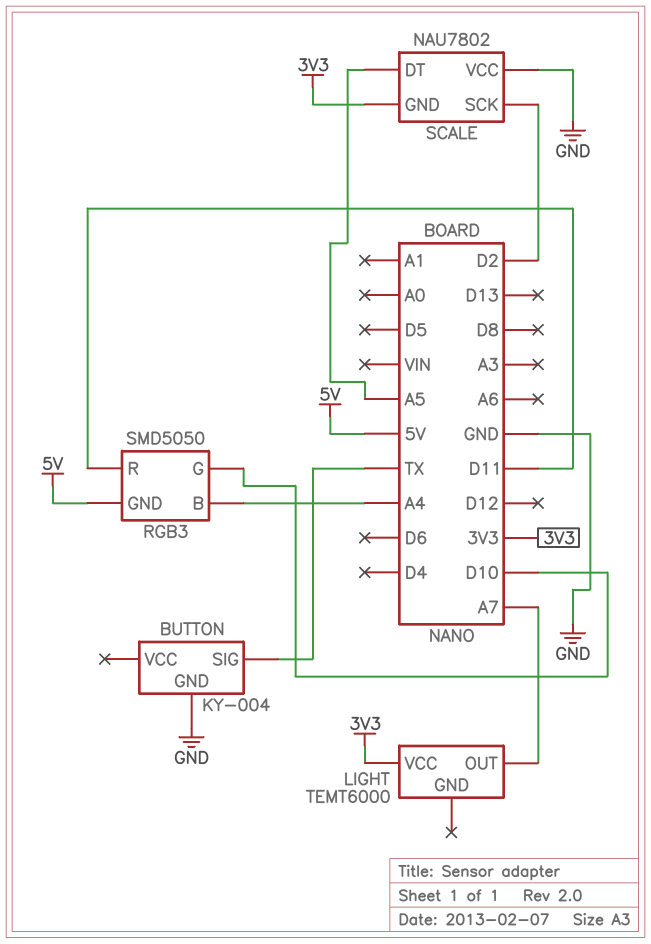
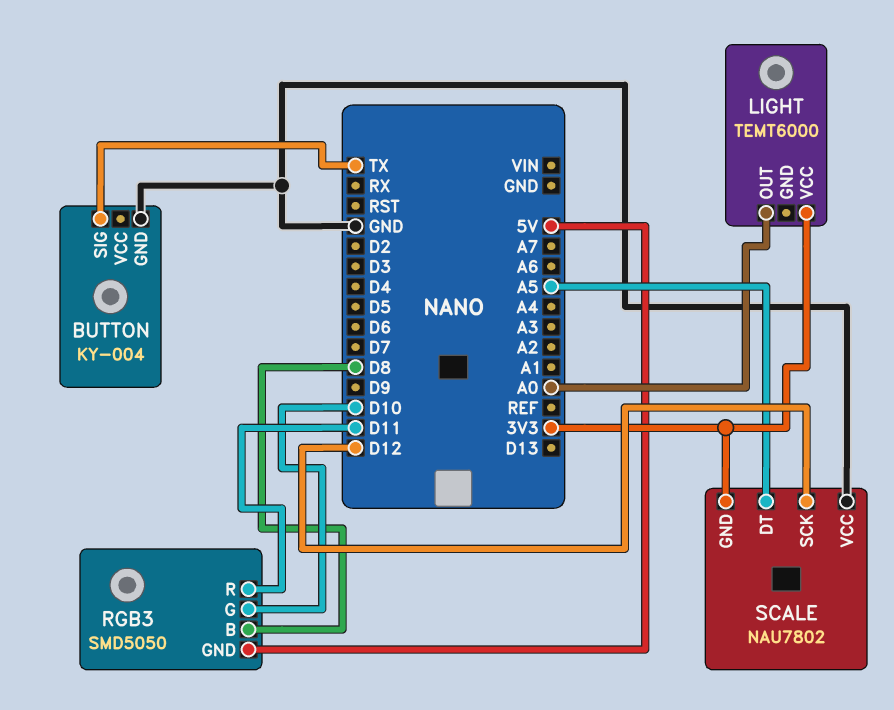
LIGHT pin OUT: A7 -> A0
RGB3 pin B: A4 -> D8
SCALE pin SCK: D2 -> D12

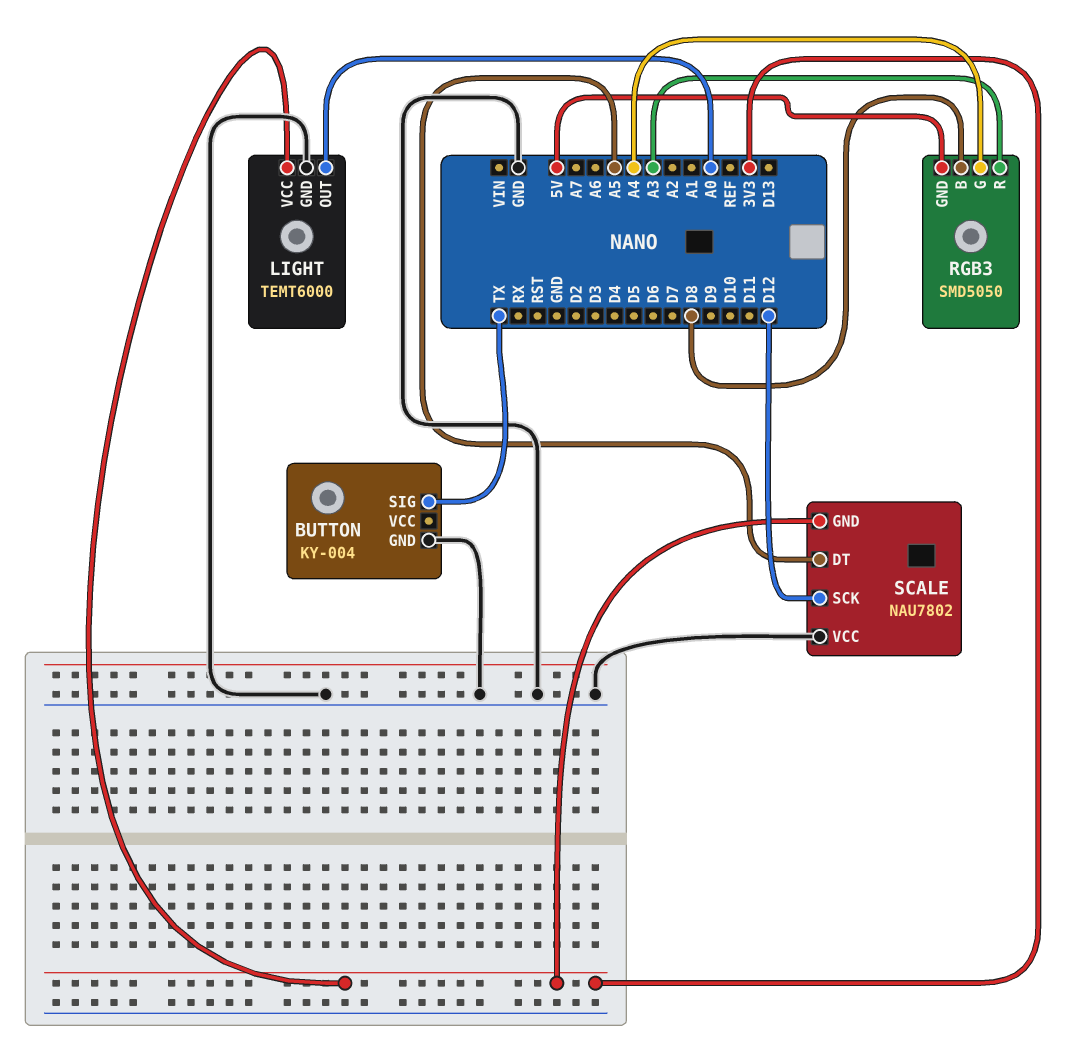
LIGHT pin GND: none -> GND
RGB3 pin G: D10 -> A4
RGB3 pin R: D11 -> A3

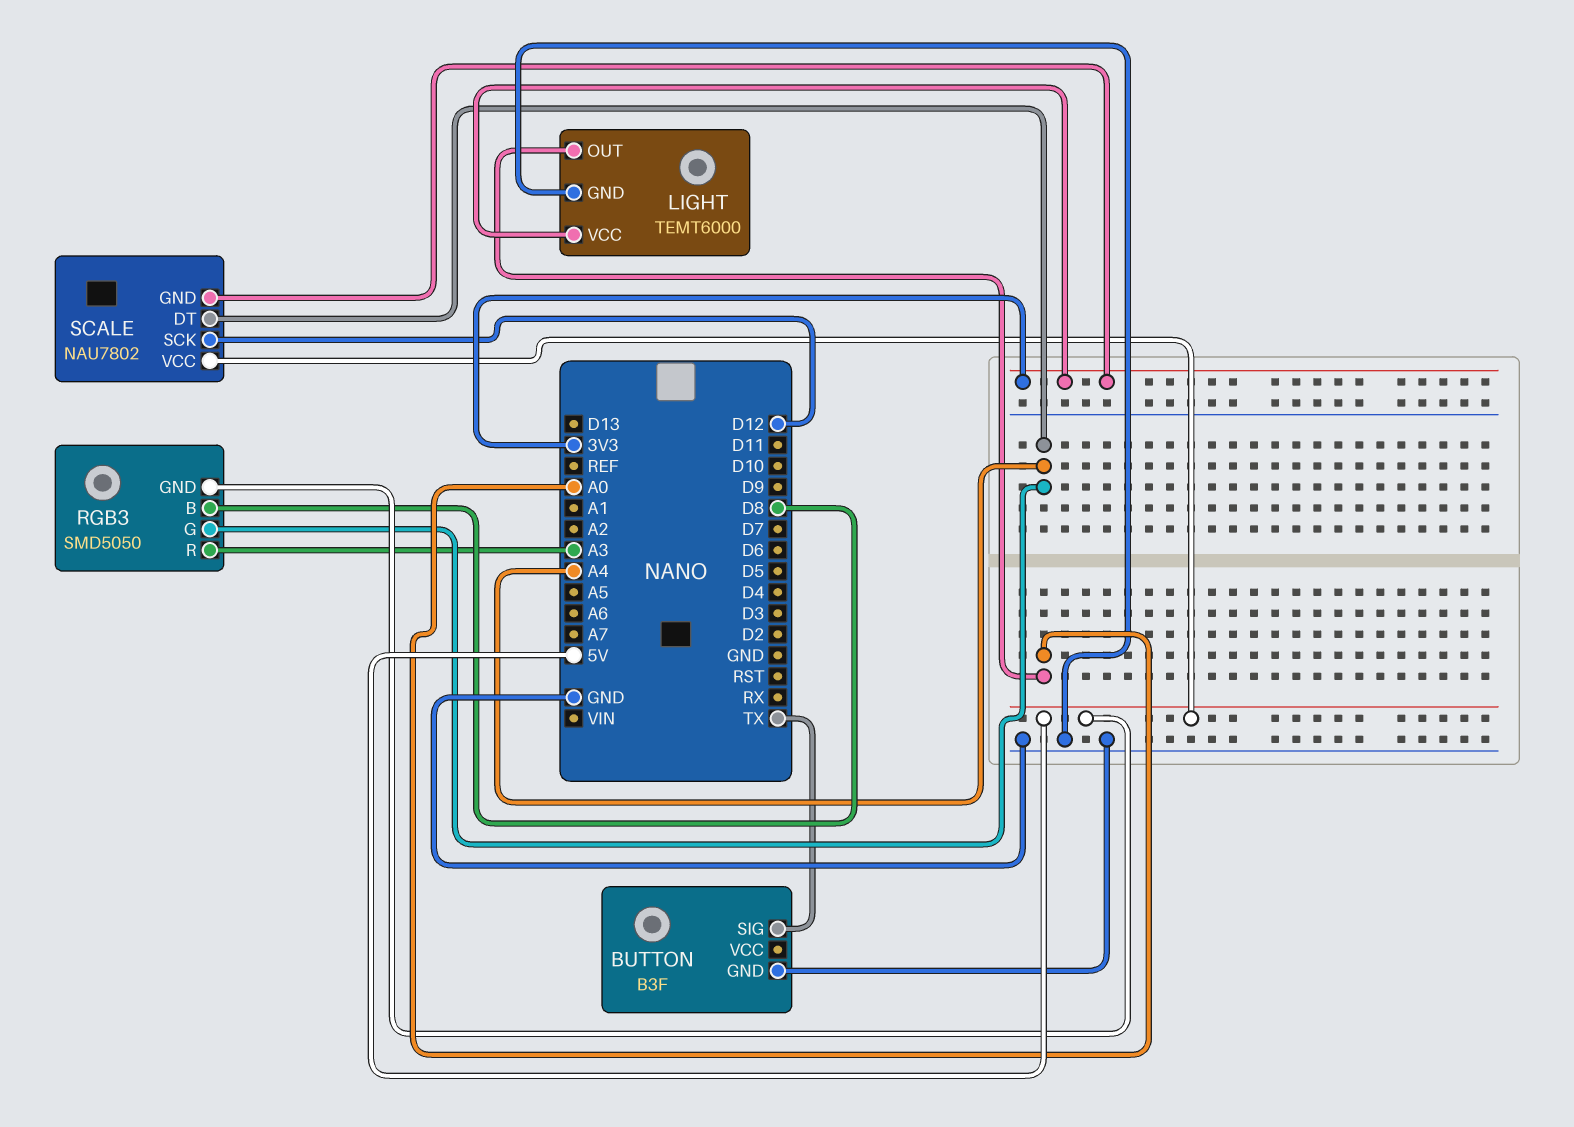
BUTTON: KY-004 -> B3F
SCALE pin DT: A5 -> A4
SCALE pin VCC: GND -> 5V

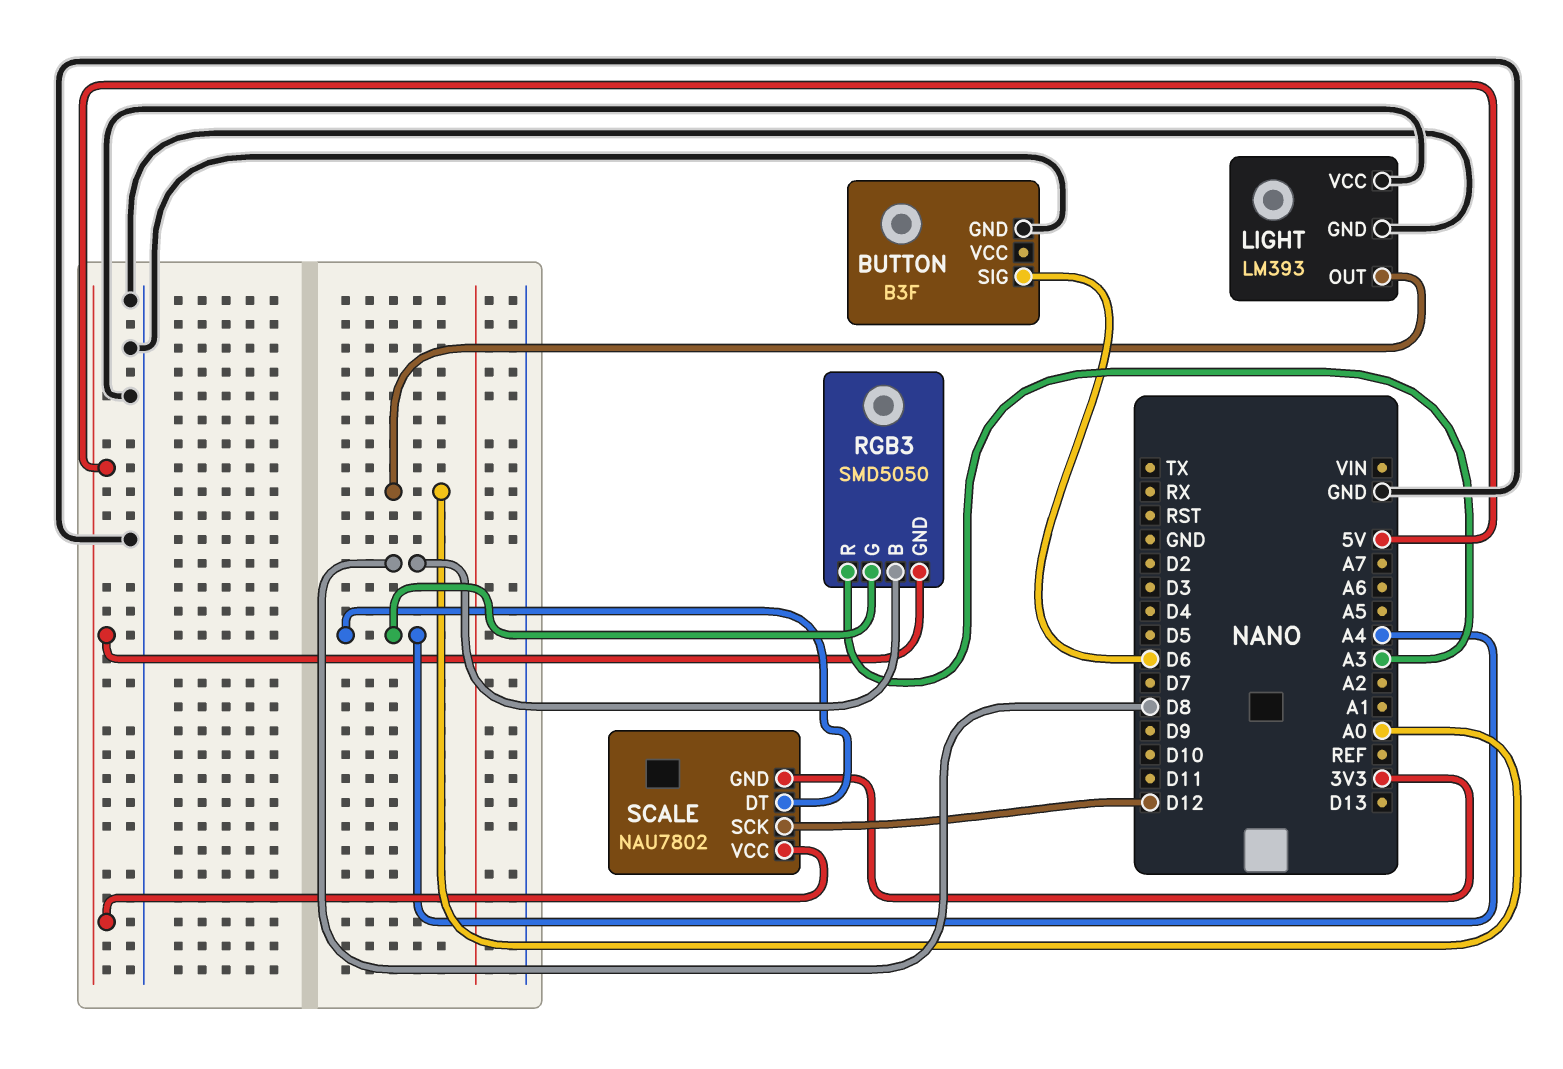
BUTTON pin SIG: TX -> D6
LIGHT: TEMT6000 -> LM393
LIGHT pin VCC: 3V3 -> GND

